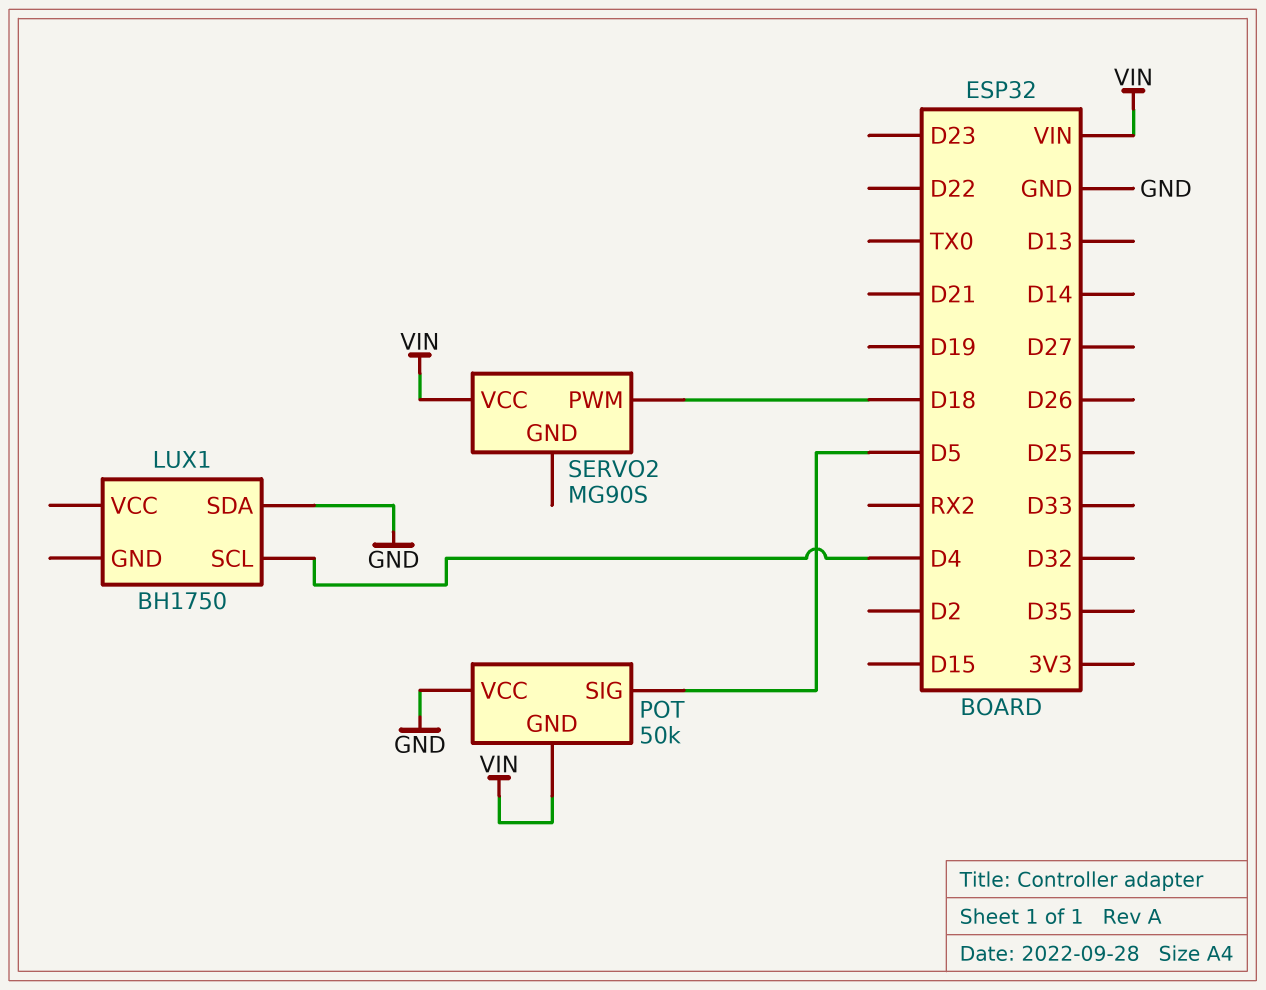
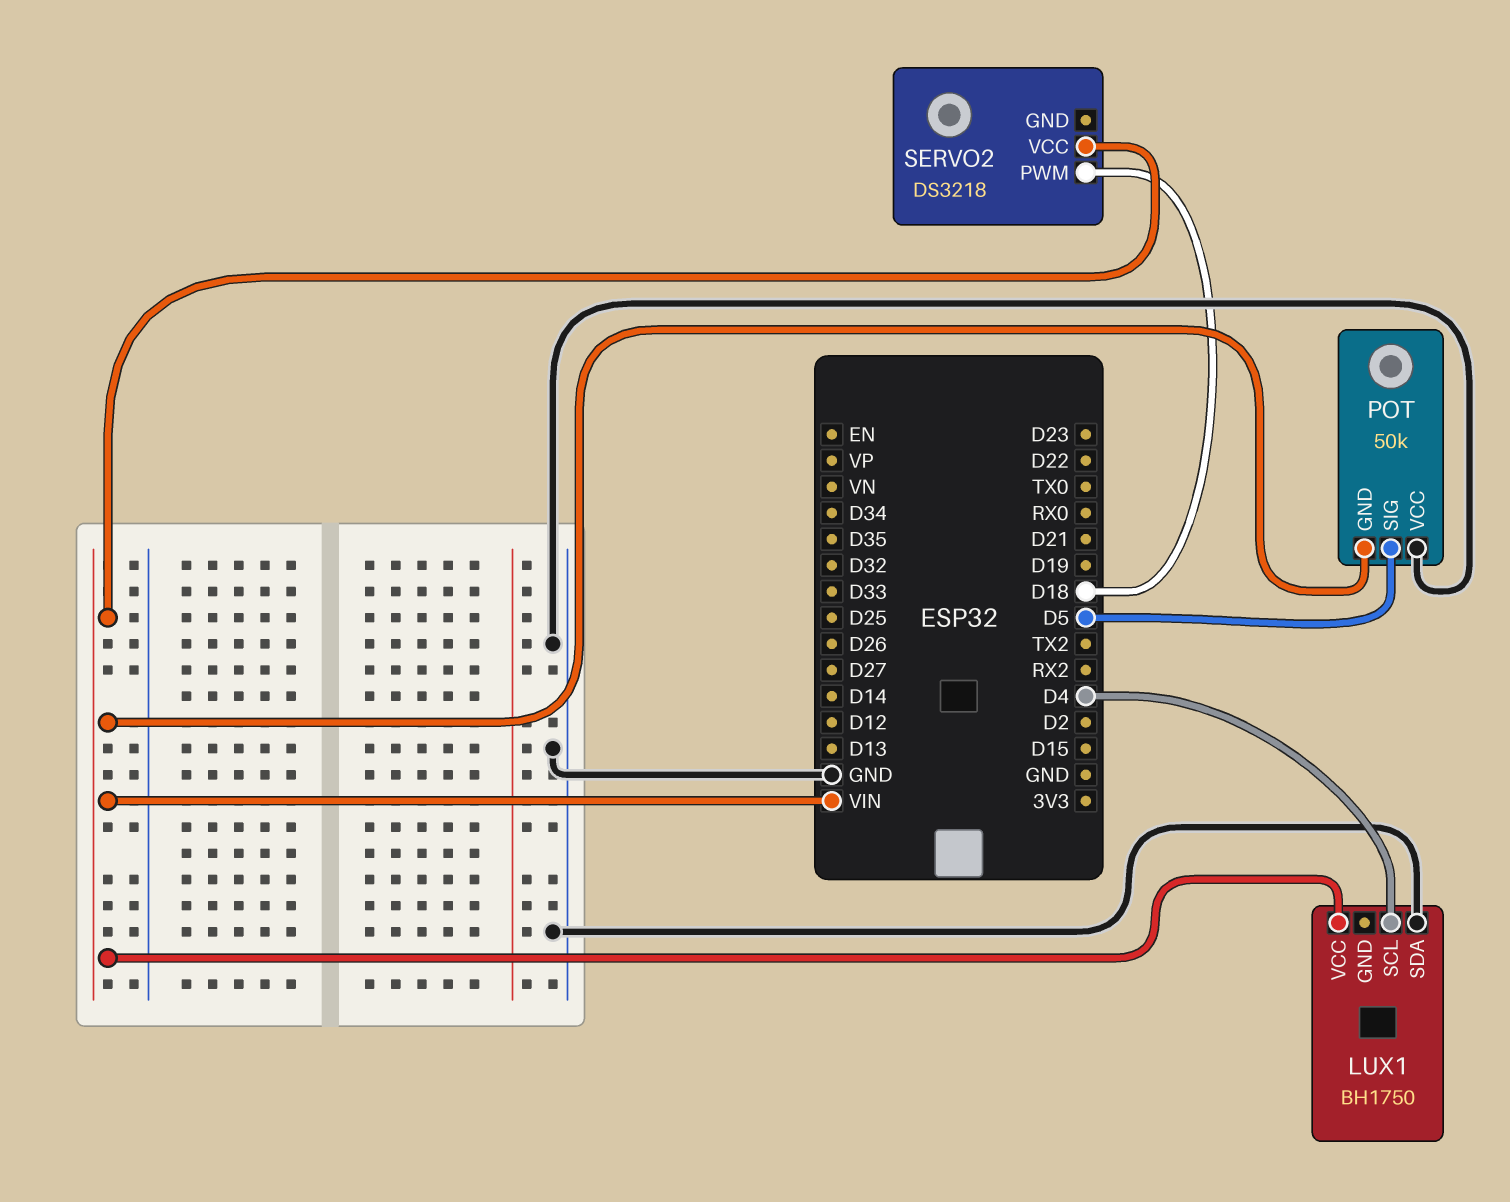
LUX1 pin VCC: none -> VIN
SERVO2: MG90S -> DS3218

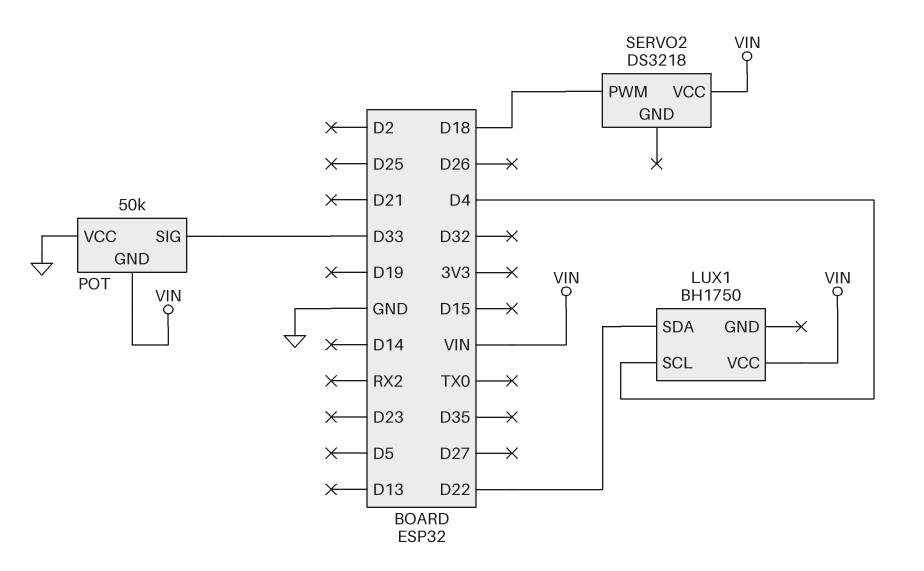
LUX1 pin SDA: GND -> D22
POT pin SIG: D5 -> D33

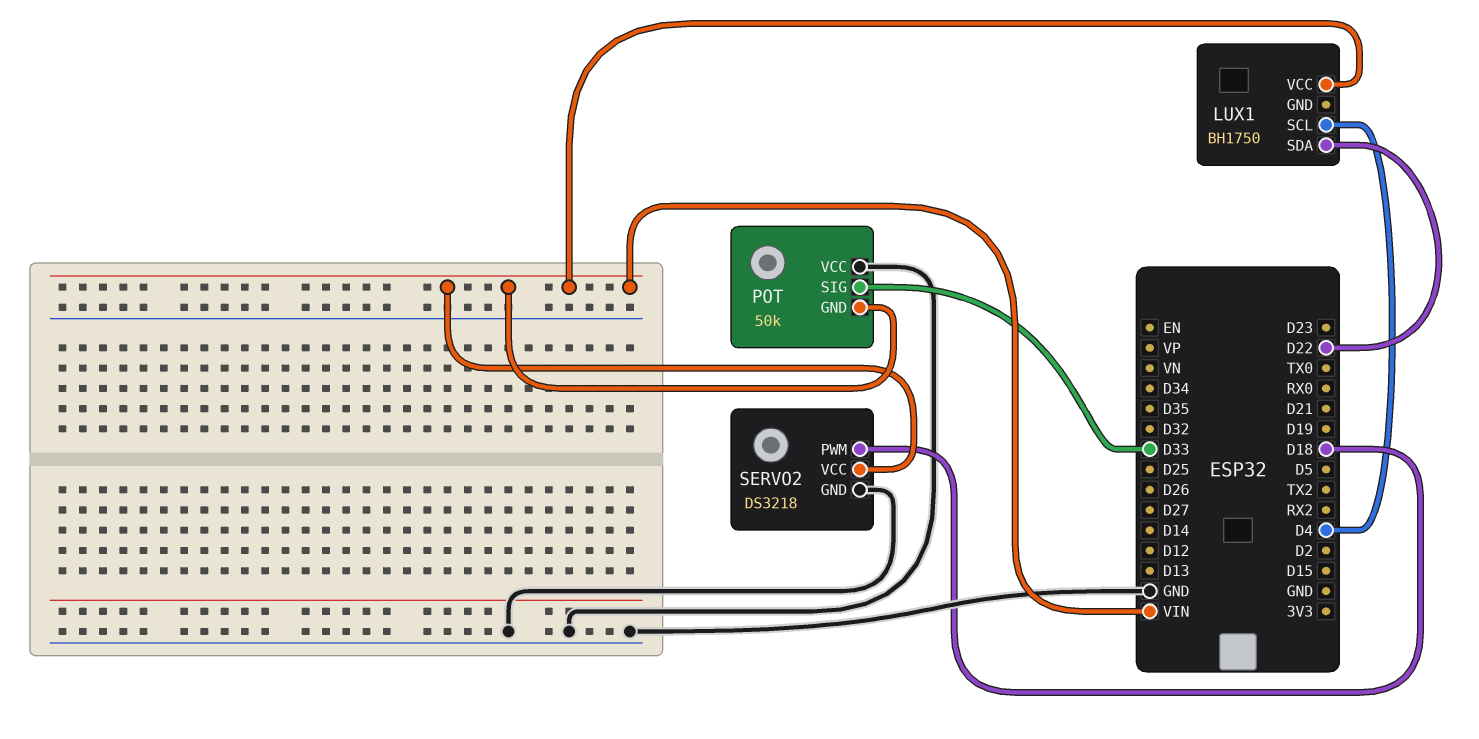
SERVO2 pin GND: none -> GND

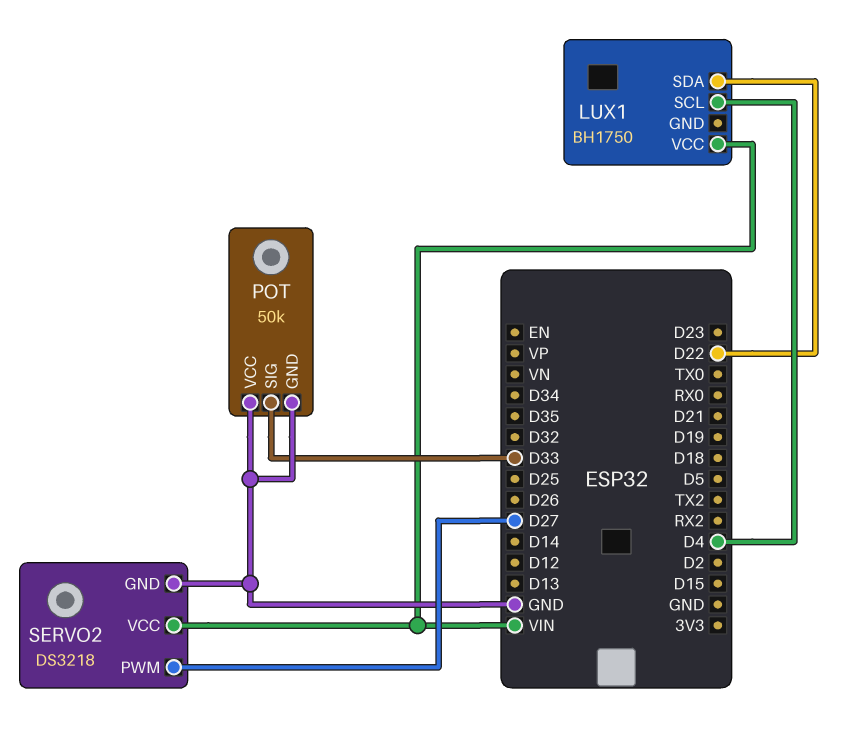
POT pin GND: VIN -> GND
SERVO2 pin PWM: D18 -> D27

